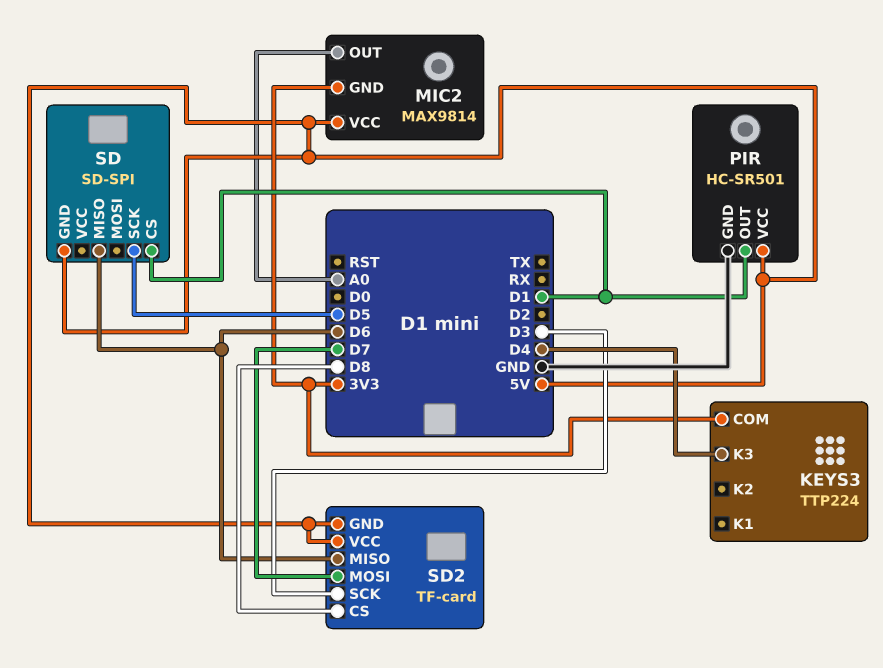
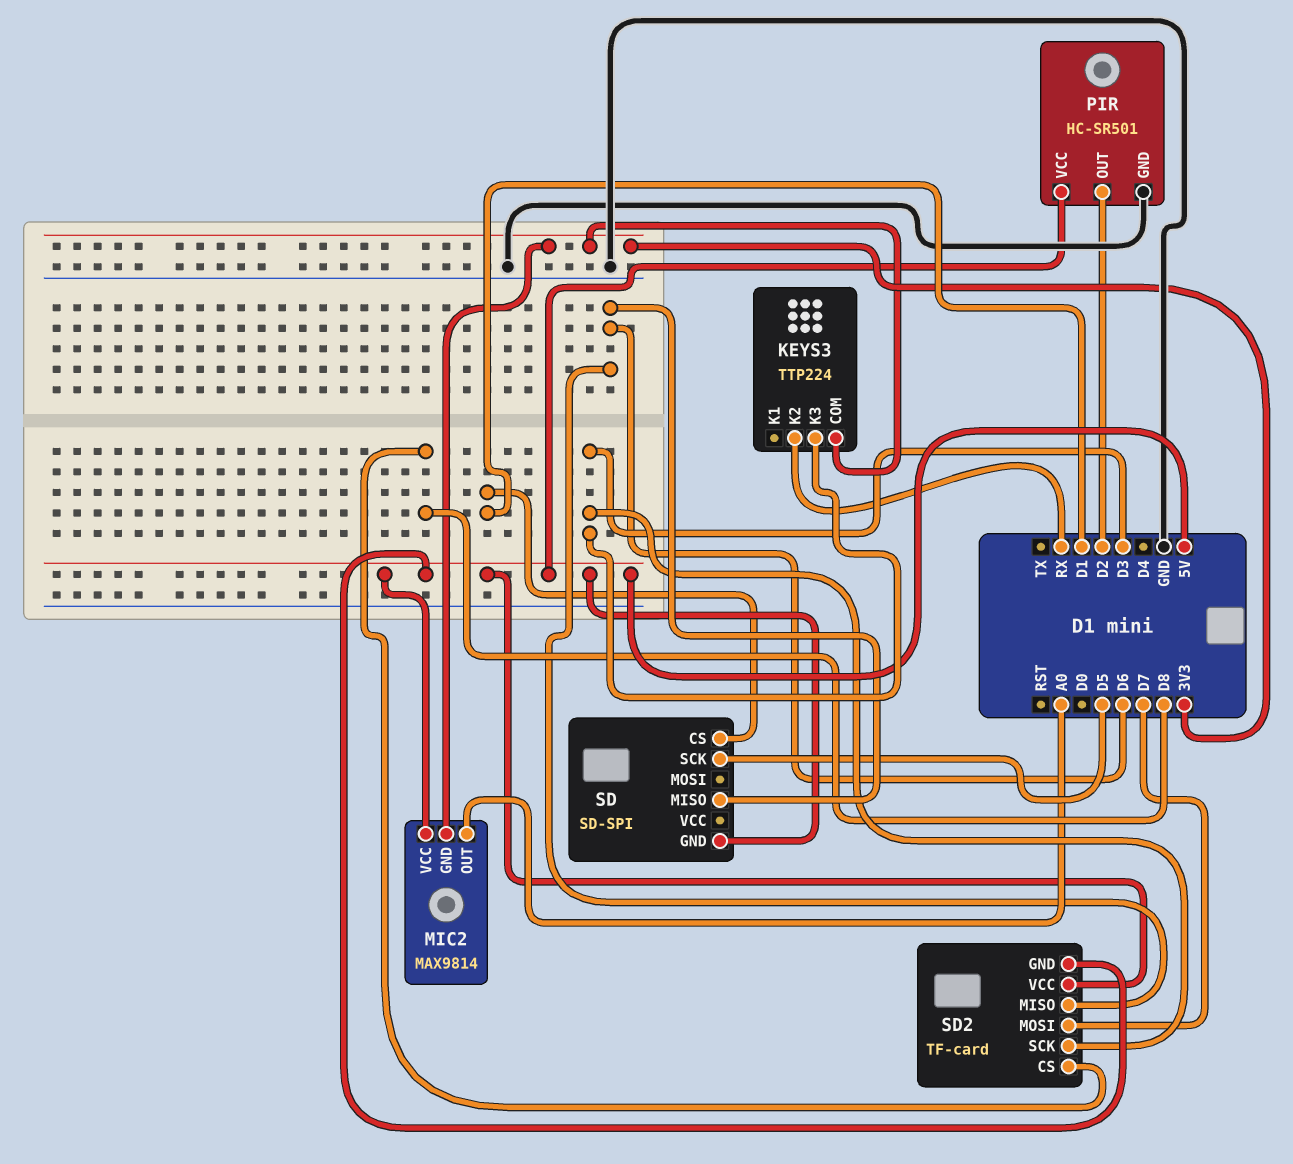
KEYS3 pin K2: none -> RX
KEYS3 pin K3: D4 -> D3
PIR pin OUT: D1 -> D2

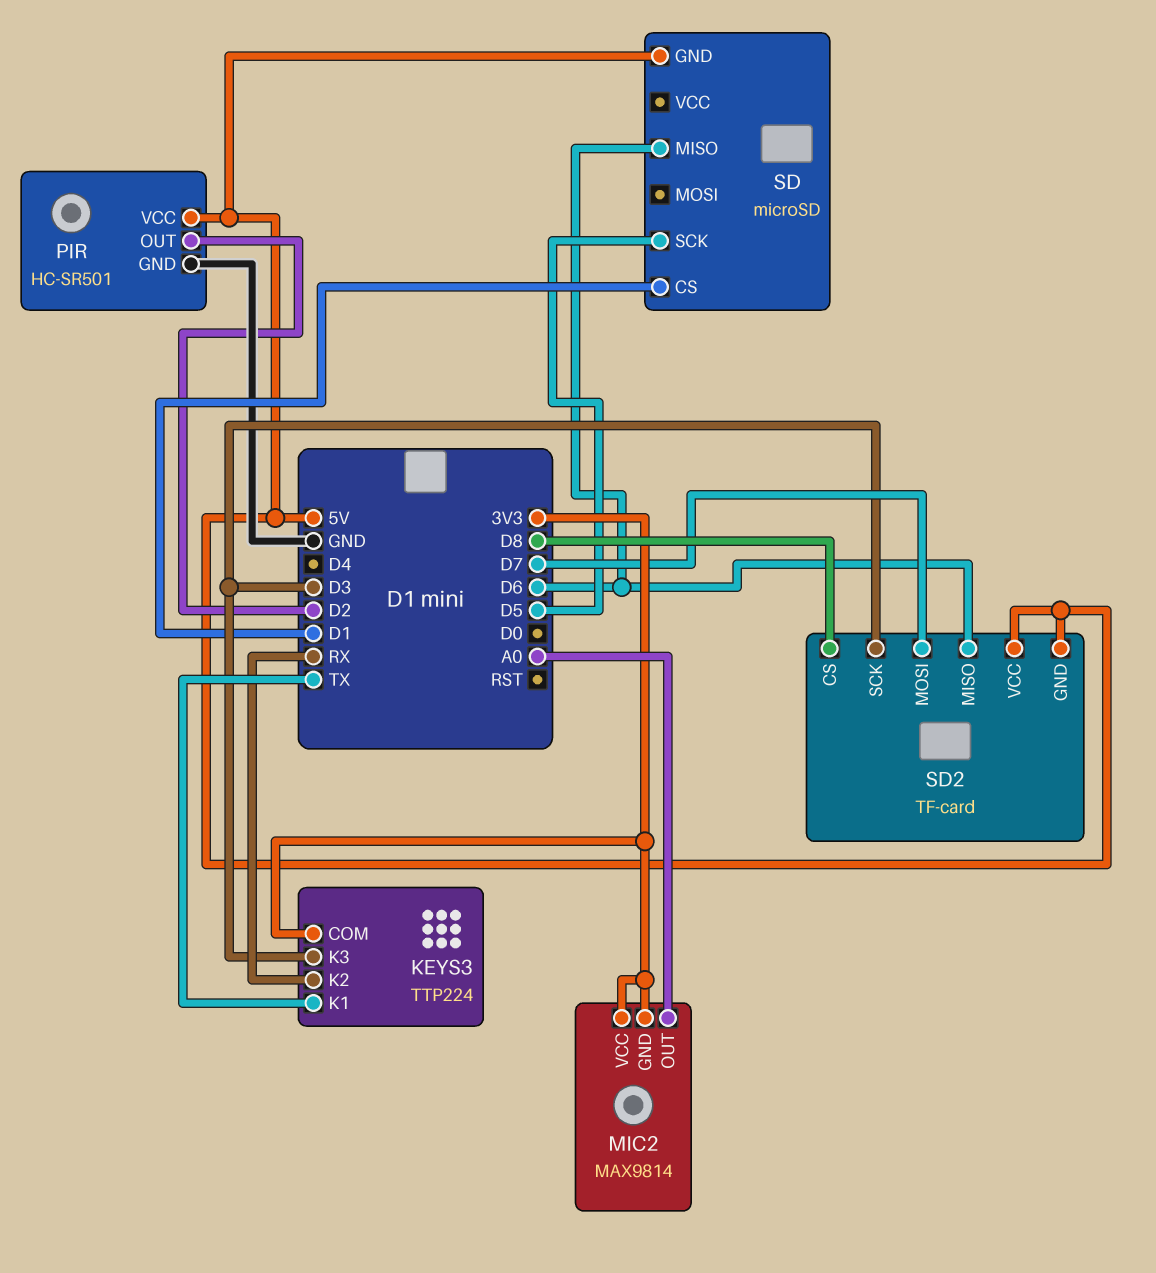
KEYS3 pin K1: none -> TX
MIC2 pin VCC: 5V -> 3V3
SD: SD-SPI -> microSD

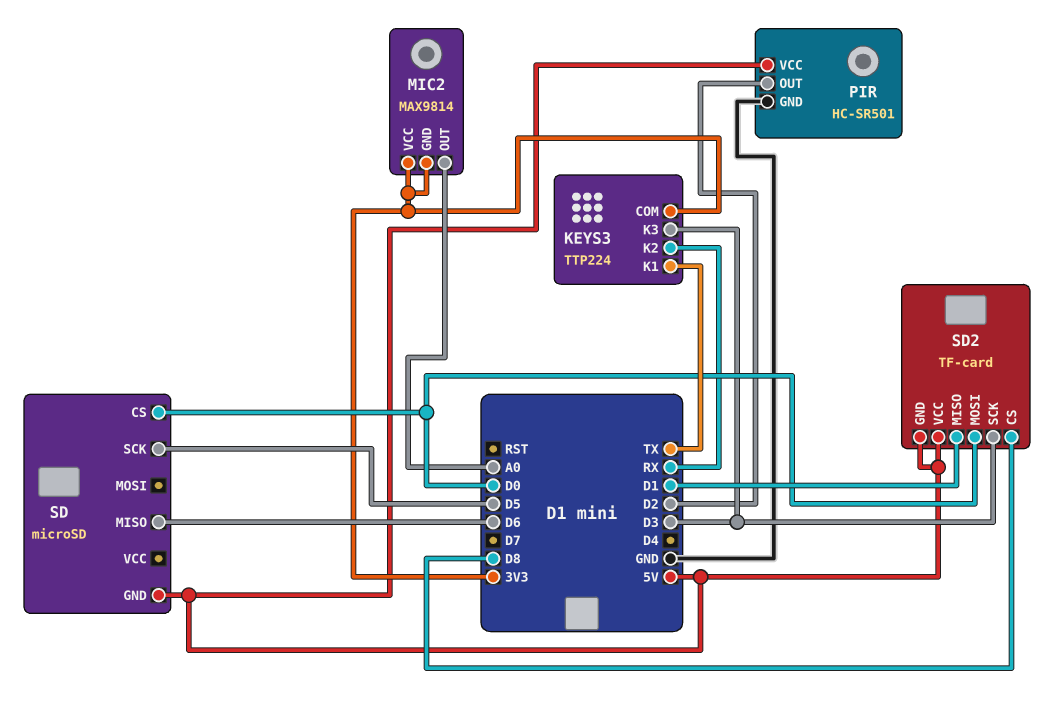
SD pin CS: D1 -> D0
SD2 pin MISO: D6 -> D1
SD2 pin MOSI: D7 -> D0

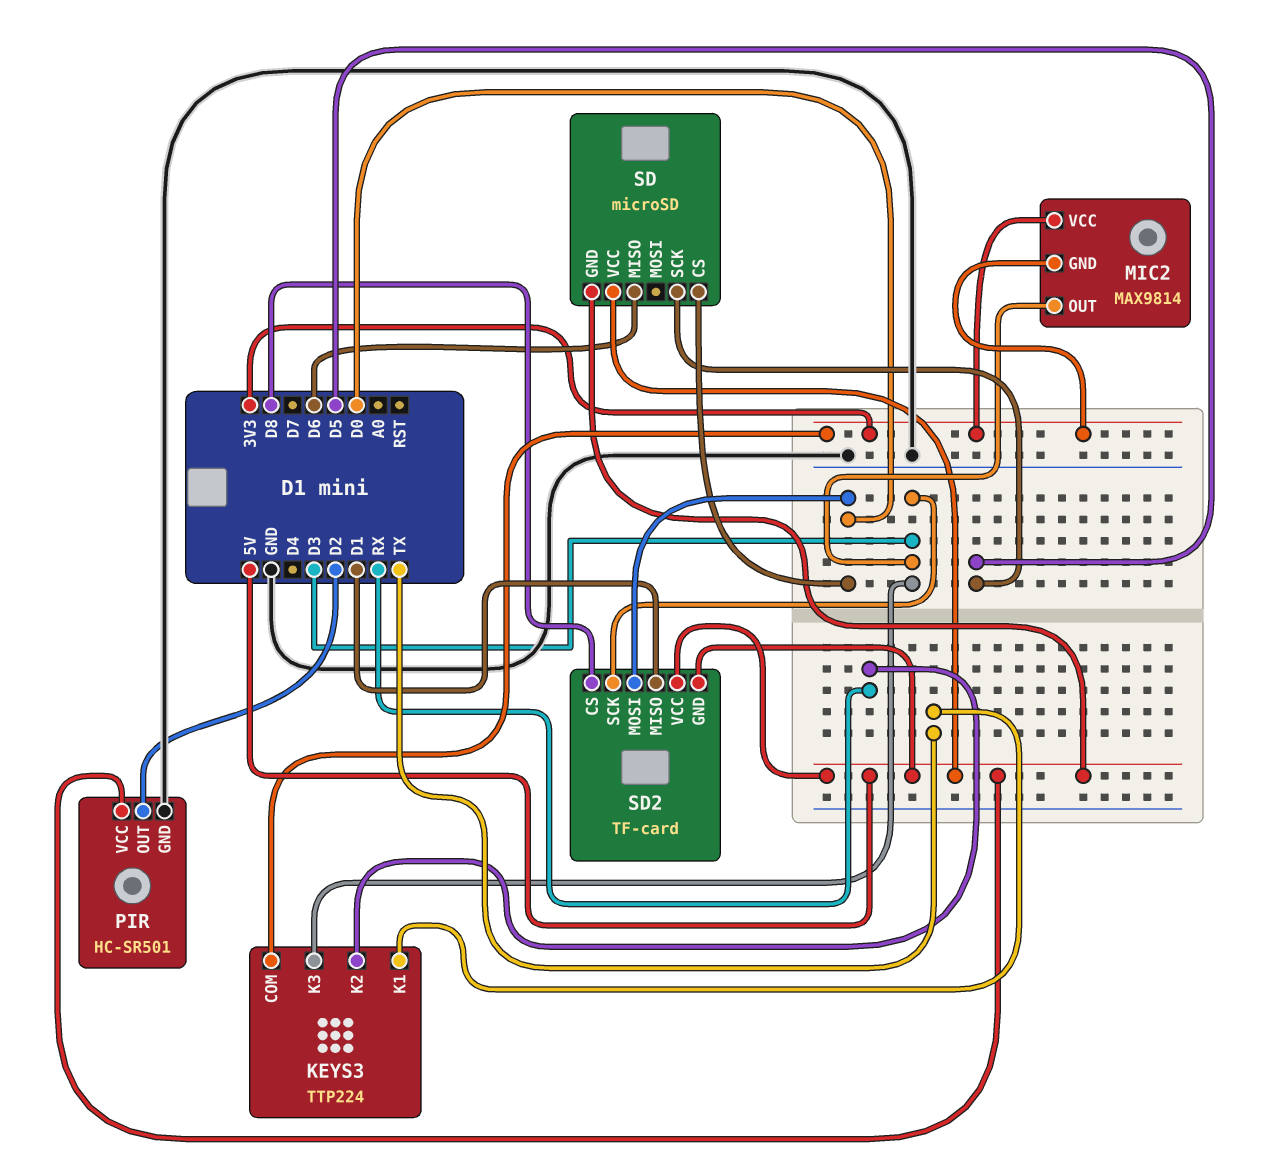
MIC2 pin OUT: A0 -> D3
SD pin VCC: none -> 5V

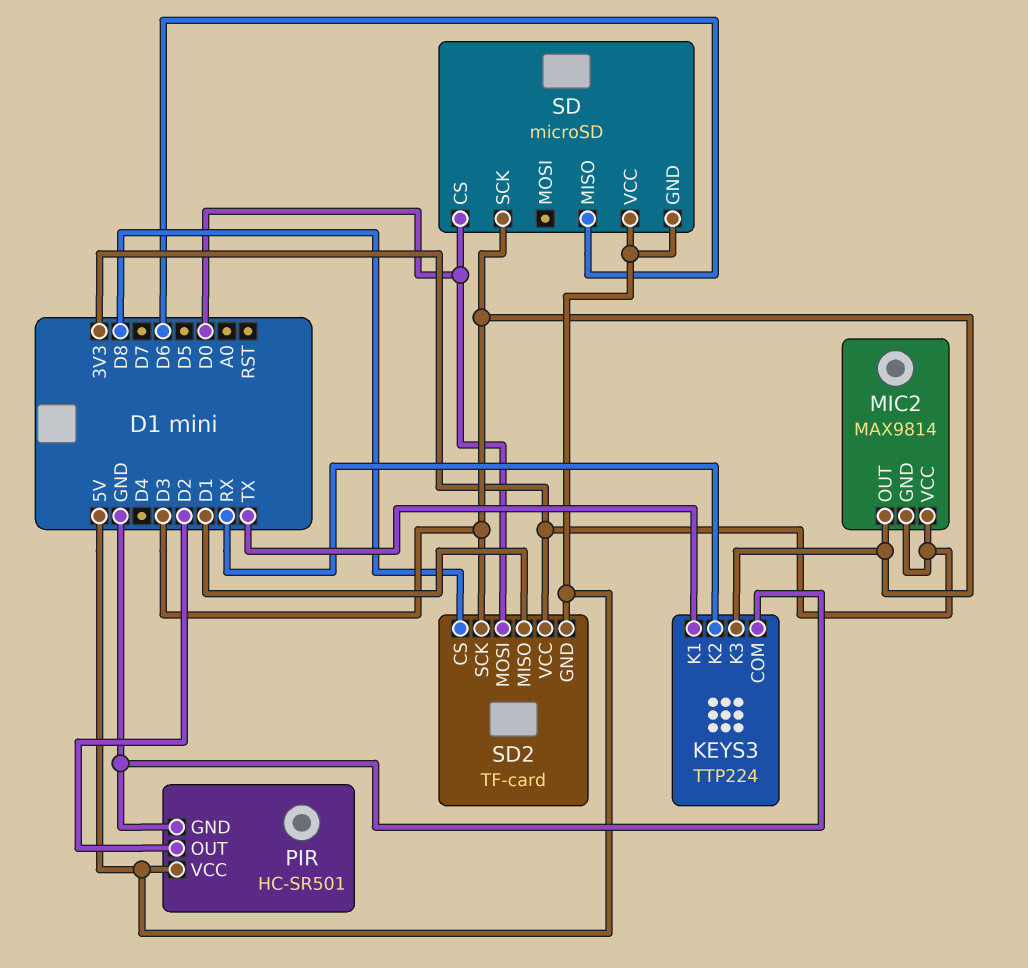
KEYS3 pin COM: 3V3 -> GND
SD pin SCK: D5 -> D3
SD2 pin VCC: 5V -> 3V3

